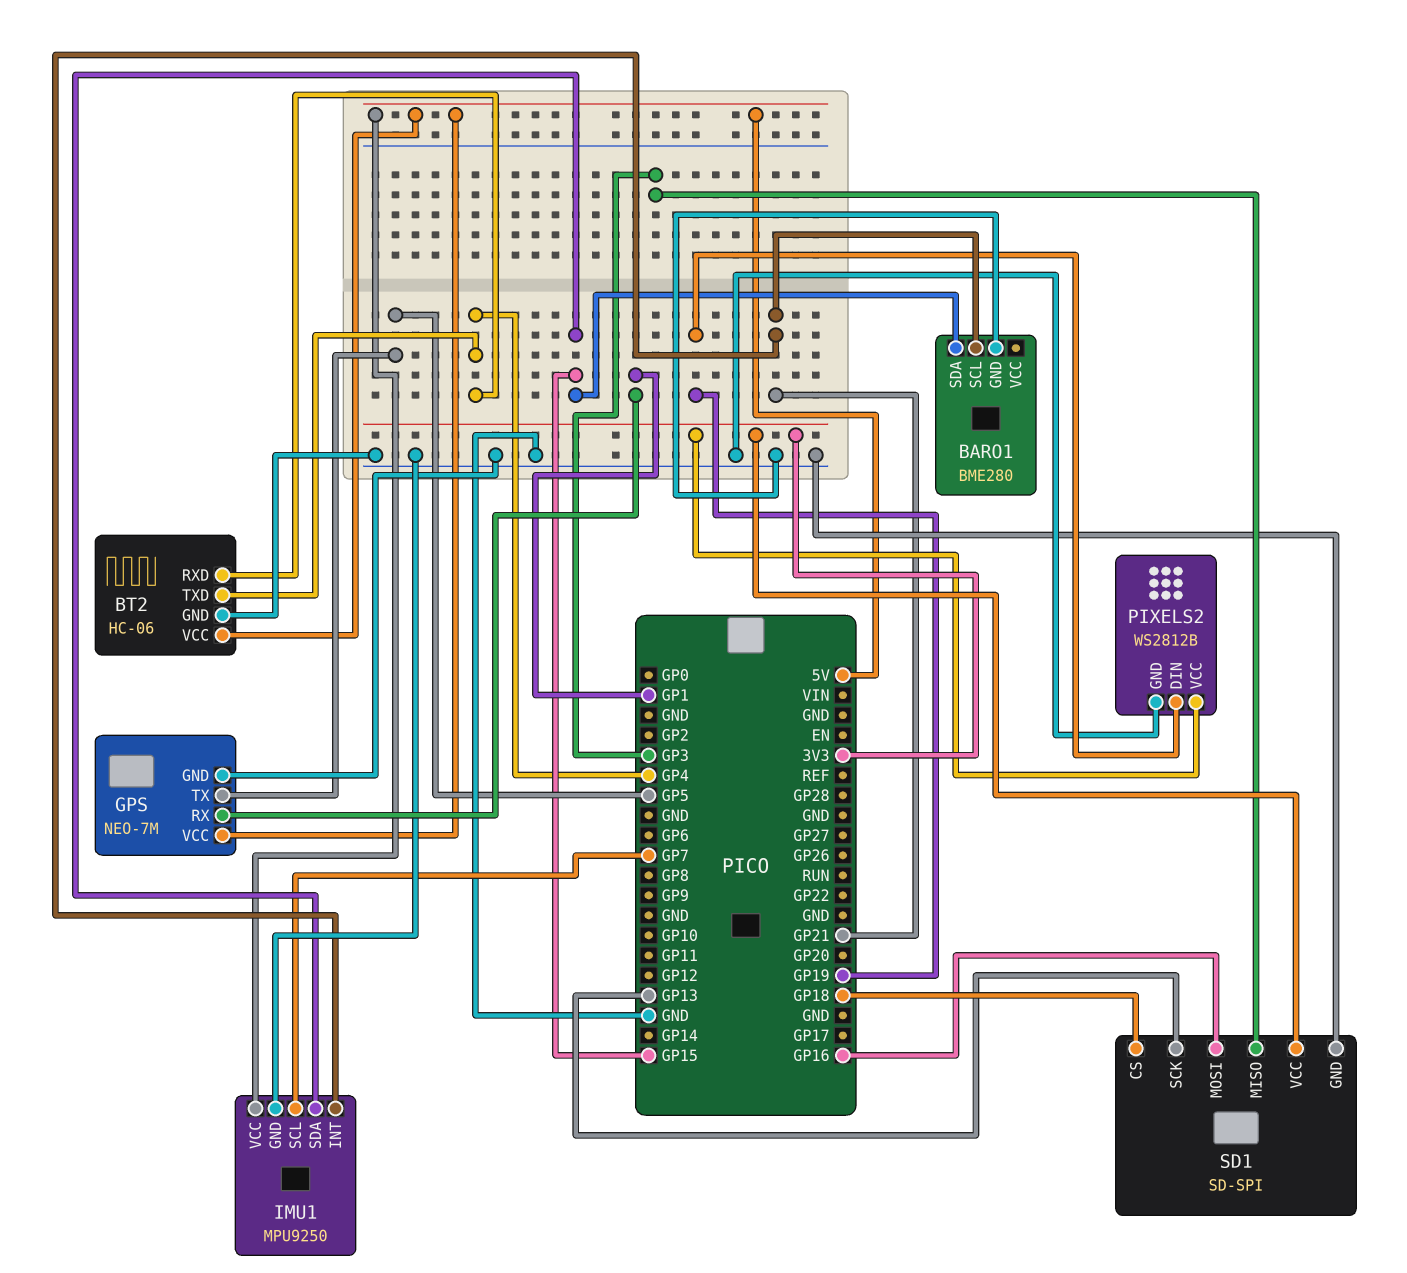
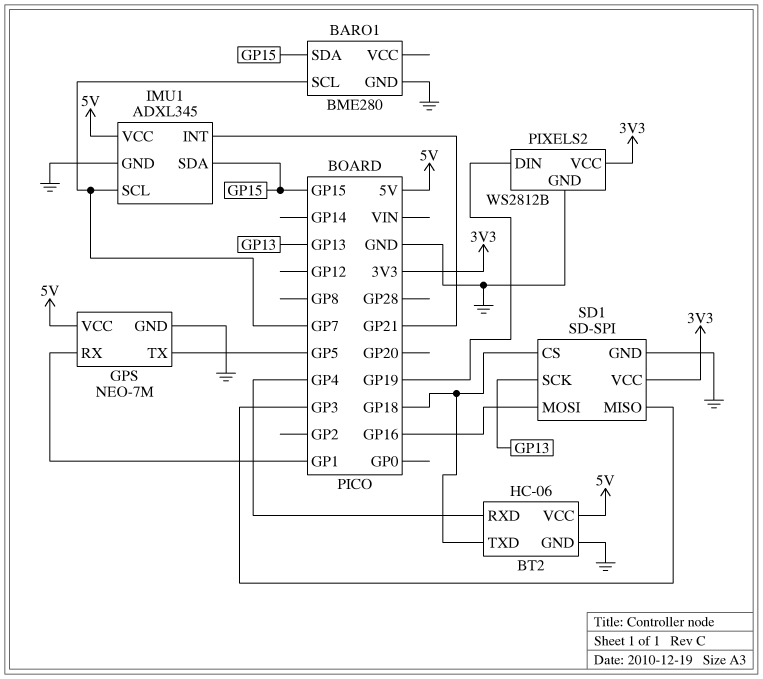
BARO1 pin SCL: GP21 -> GP7
BT2 pin TXD: GP4 -> GP18
IMU1: MPU9250 -> ADXL345

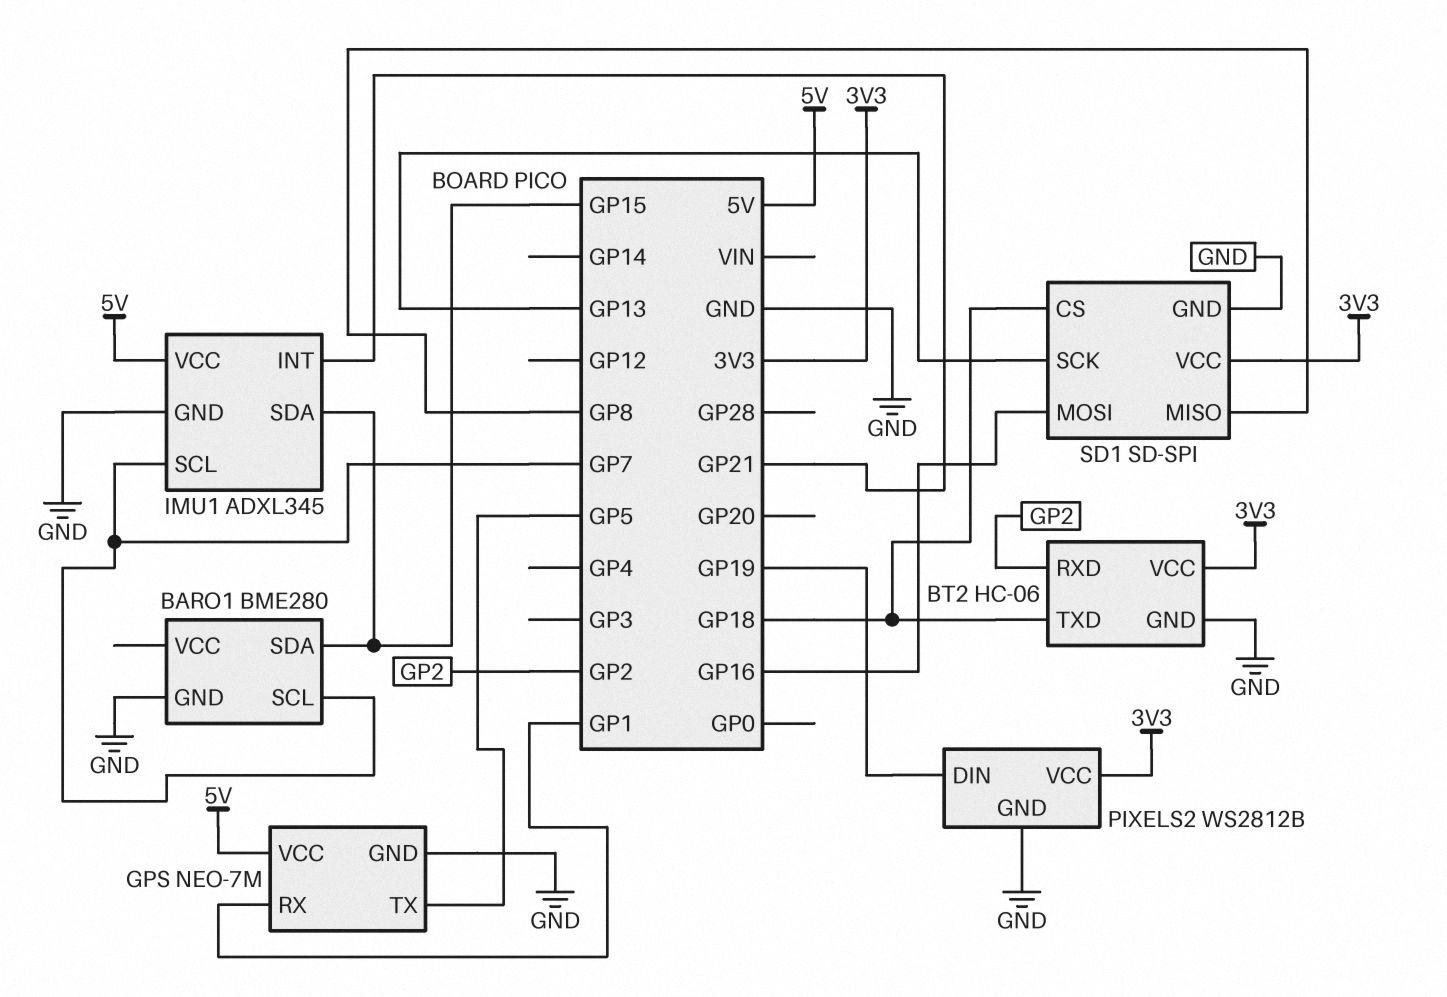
BT2 pin RXD: GP4 -> GP2
BT2 pin VCC: 5V -> 3V3
SD1 pin MISO: GP3 -> GP8

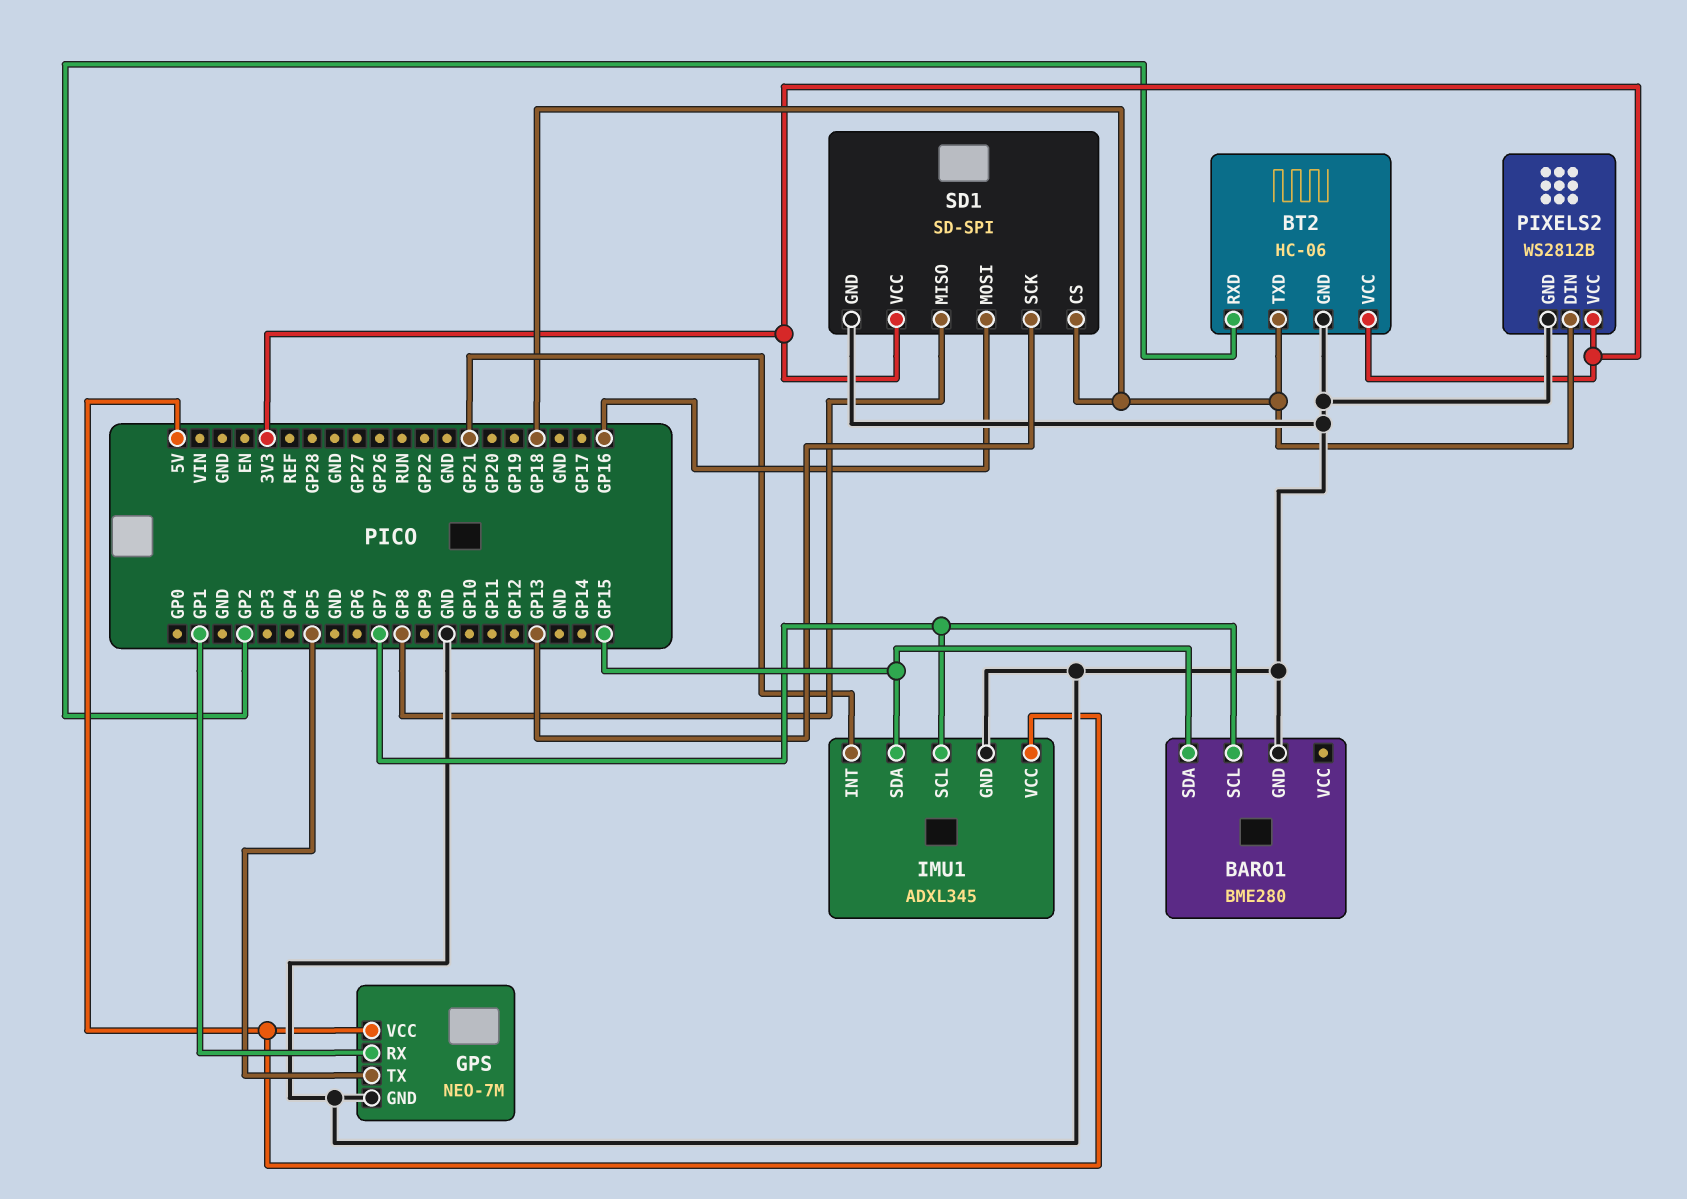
PIXELS2 pin DIN: GP19 -> GP18

